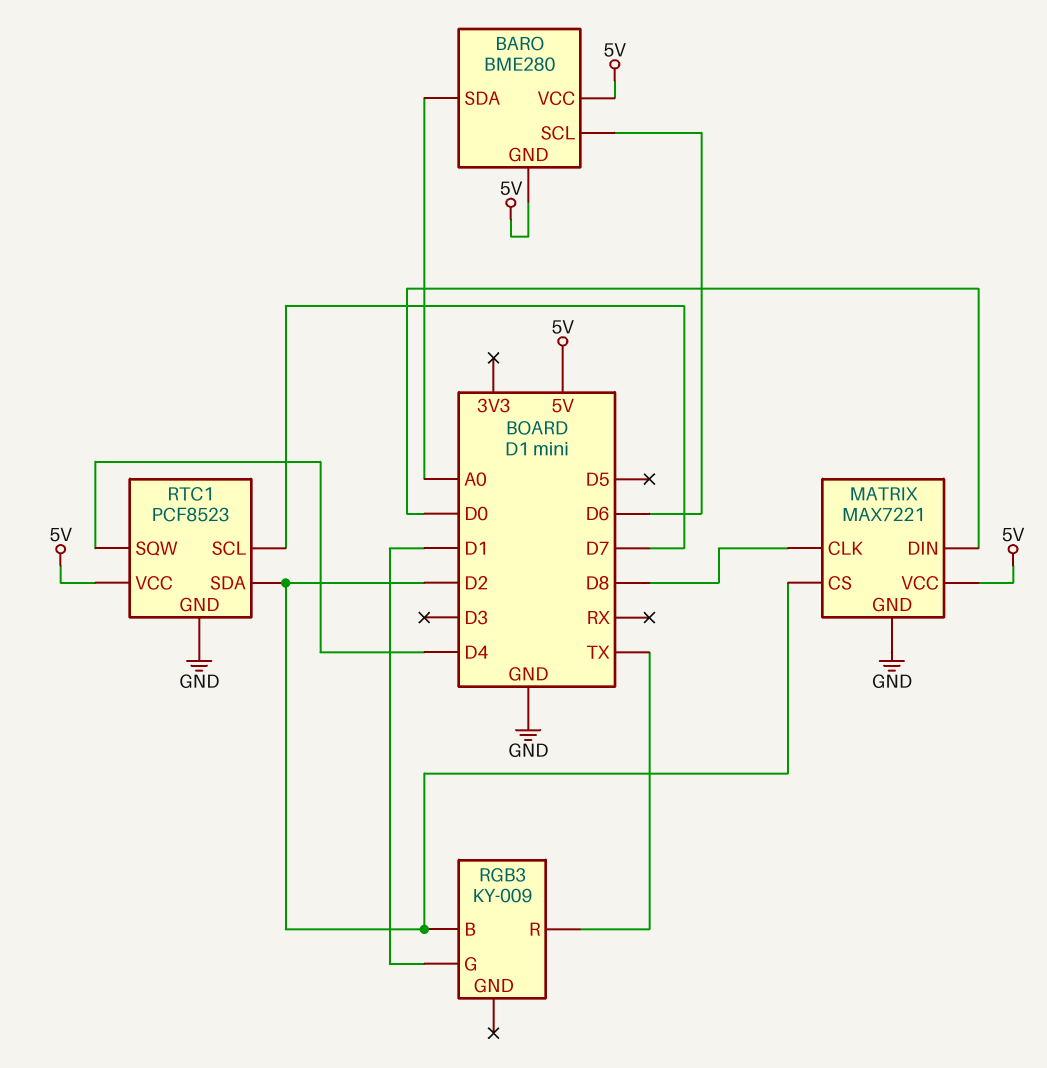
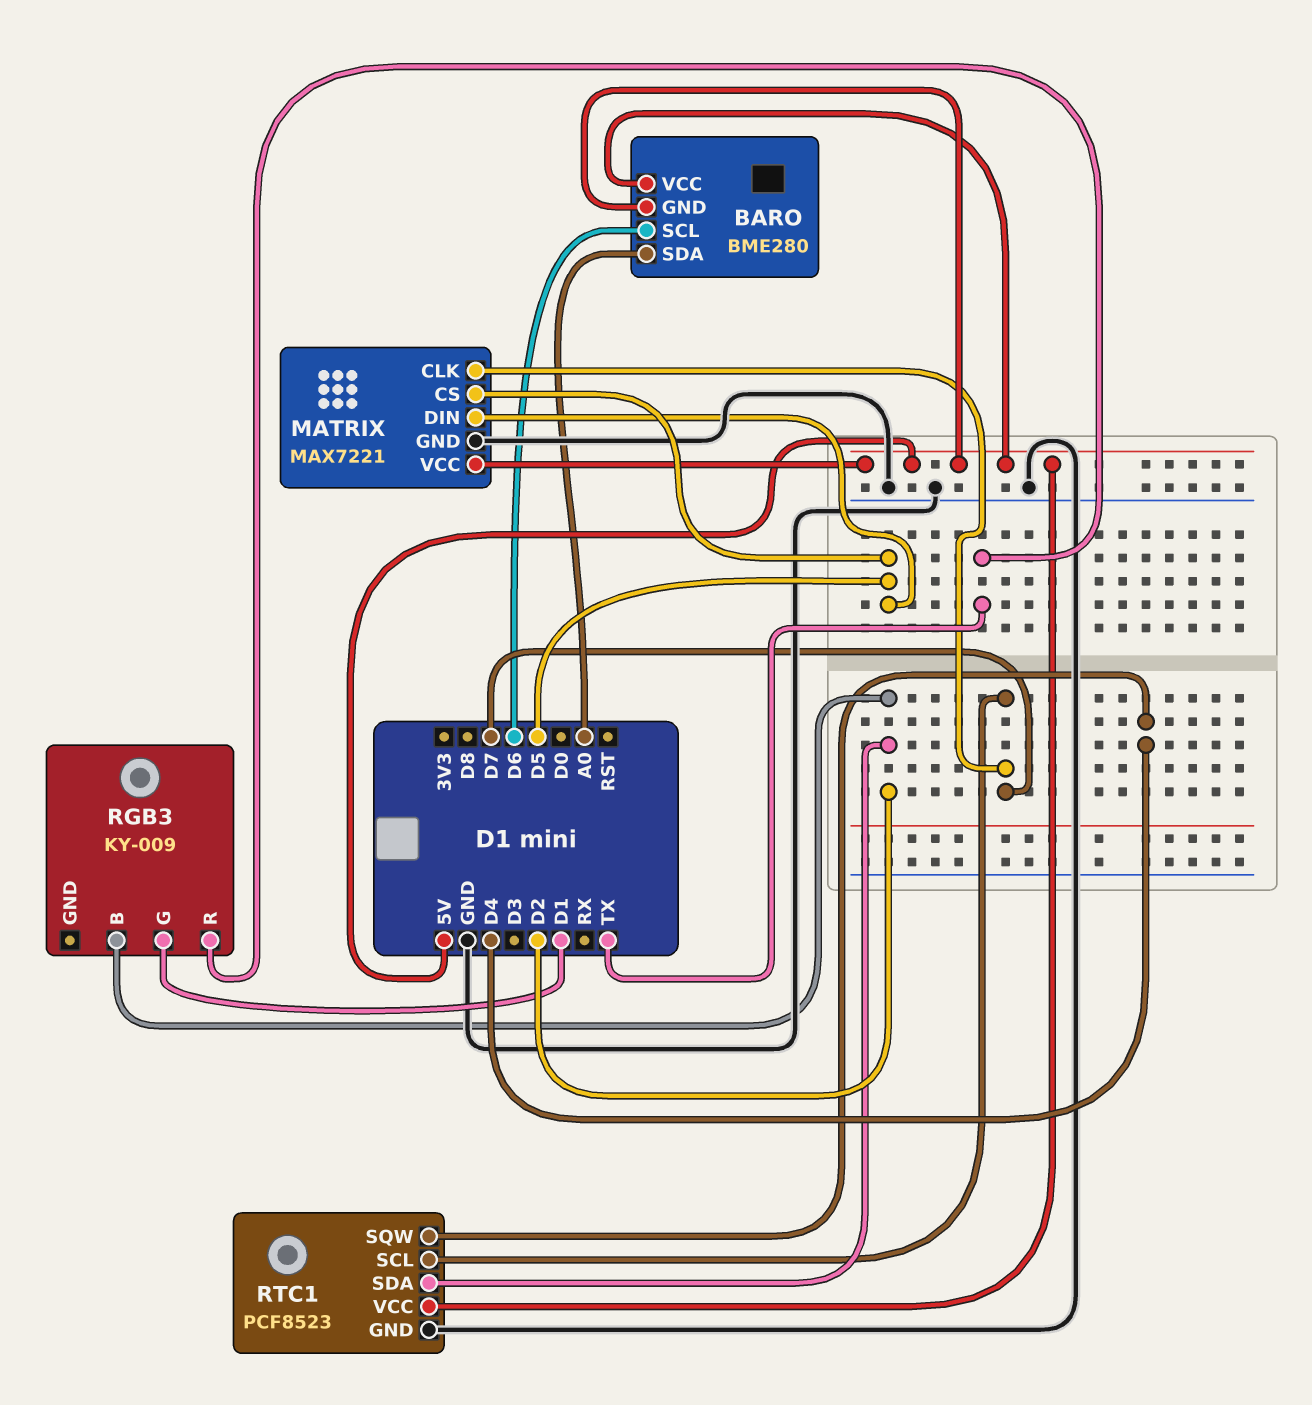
MATRIX pin CLK: D8 -> D7
MATRIX pin CS: D2 -> D5
MATRIX pin DIN: D0 -> D5

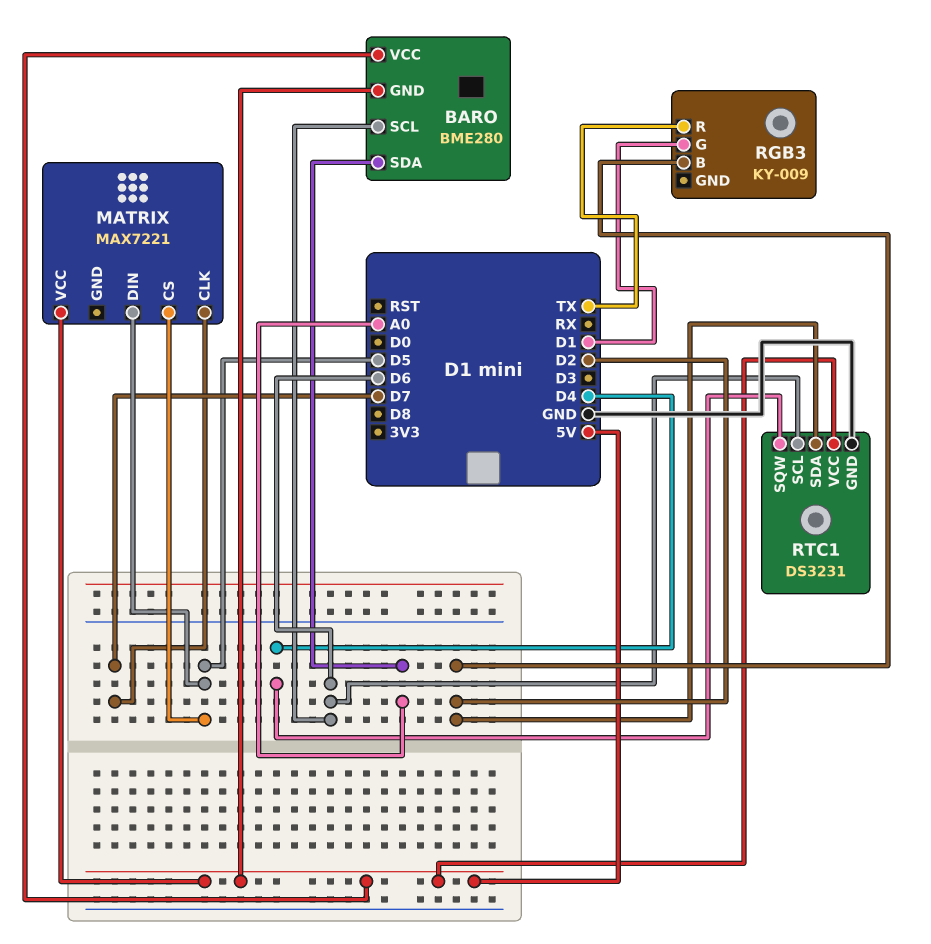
MATRIX pin GND: GND -> none
RTC1: PCF8523 -> DS3231
RTC1 pin SCL: D7 -> D6

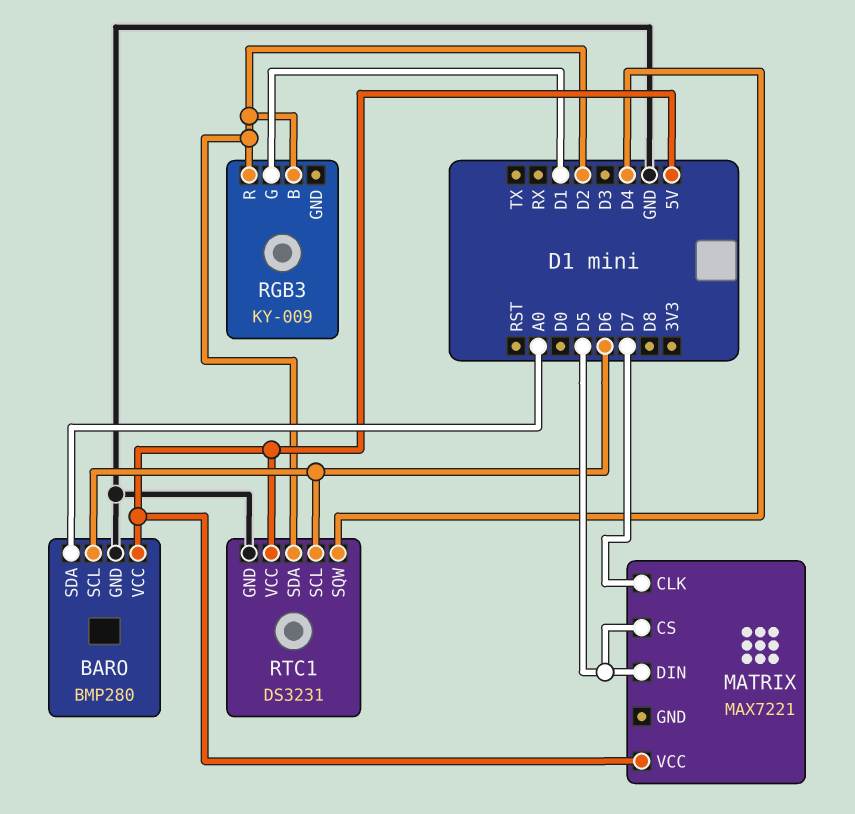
BARO: BME280 -> BMP280
BARO pin GND: 5V -> GND
RGB3 pin R: TX -> D2

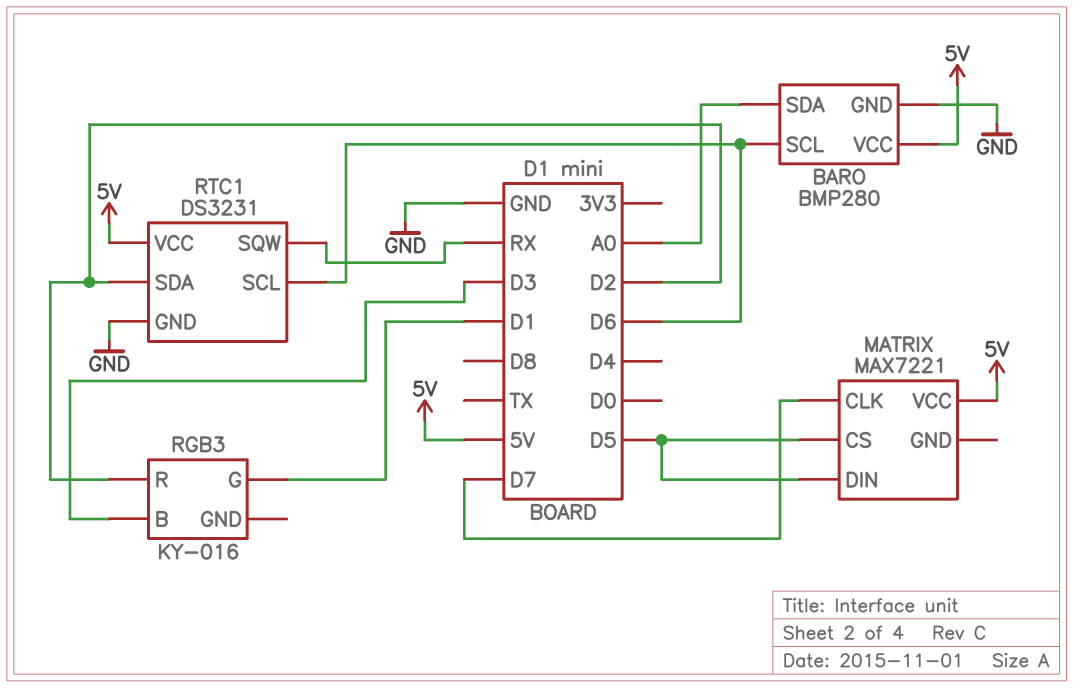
RGB3: KY-009 -> KY-016
RGB3 pin B: D2 -> D3
RTC1 pin SQW: D4 -> RX

